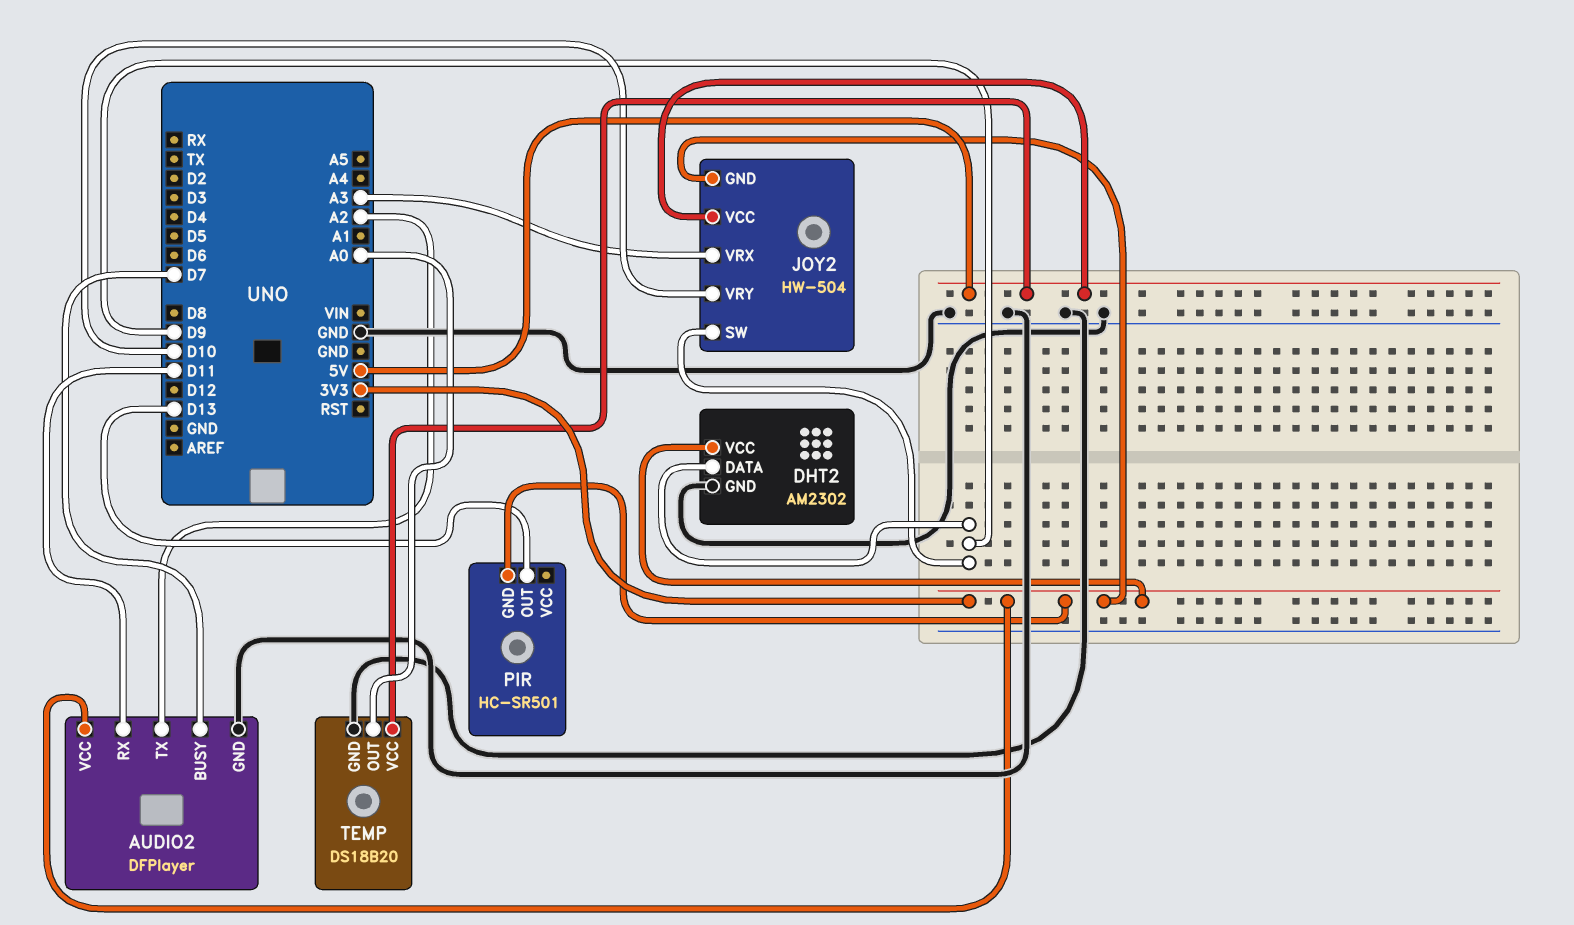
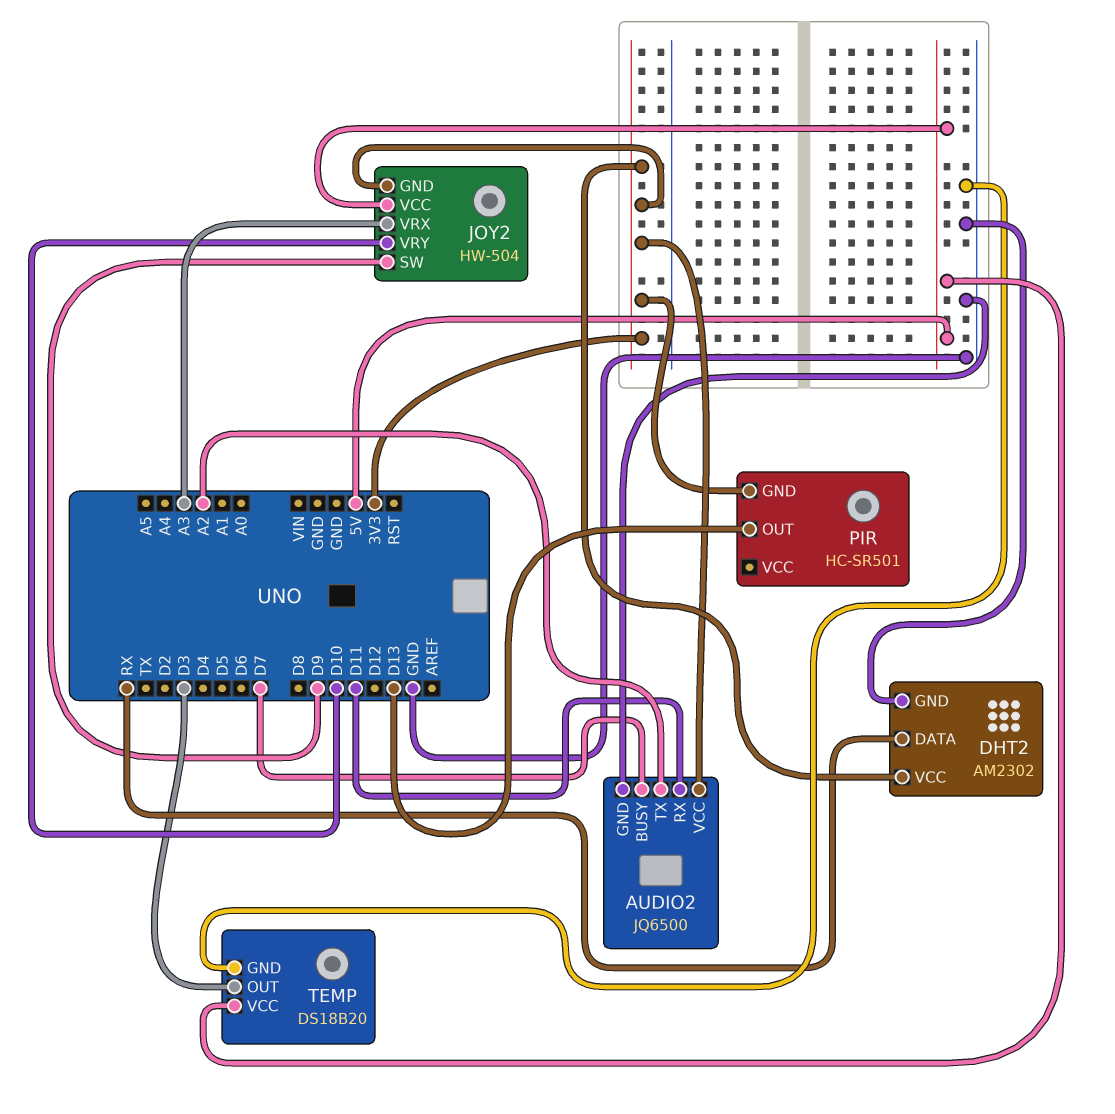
AUDIO2: DFPlayer -> JQ6500
DHT2 pin DATA: D9 -> RX
TEMP pin OUT: A0 -> D3

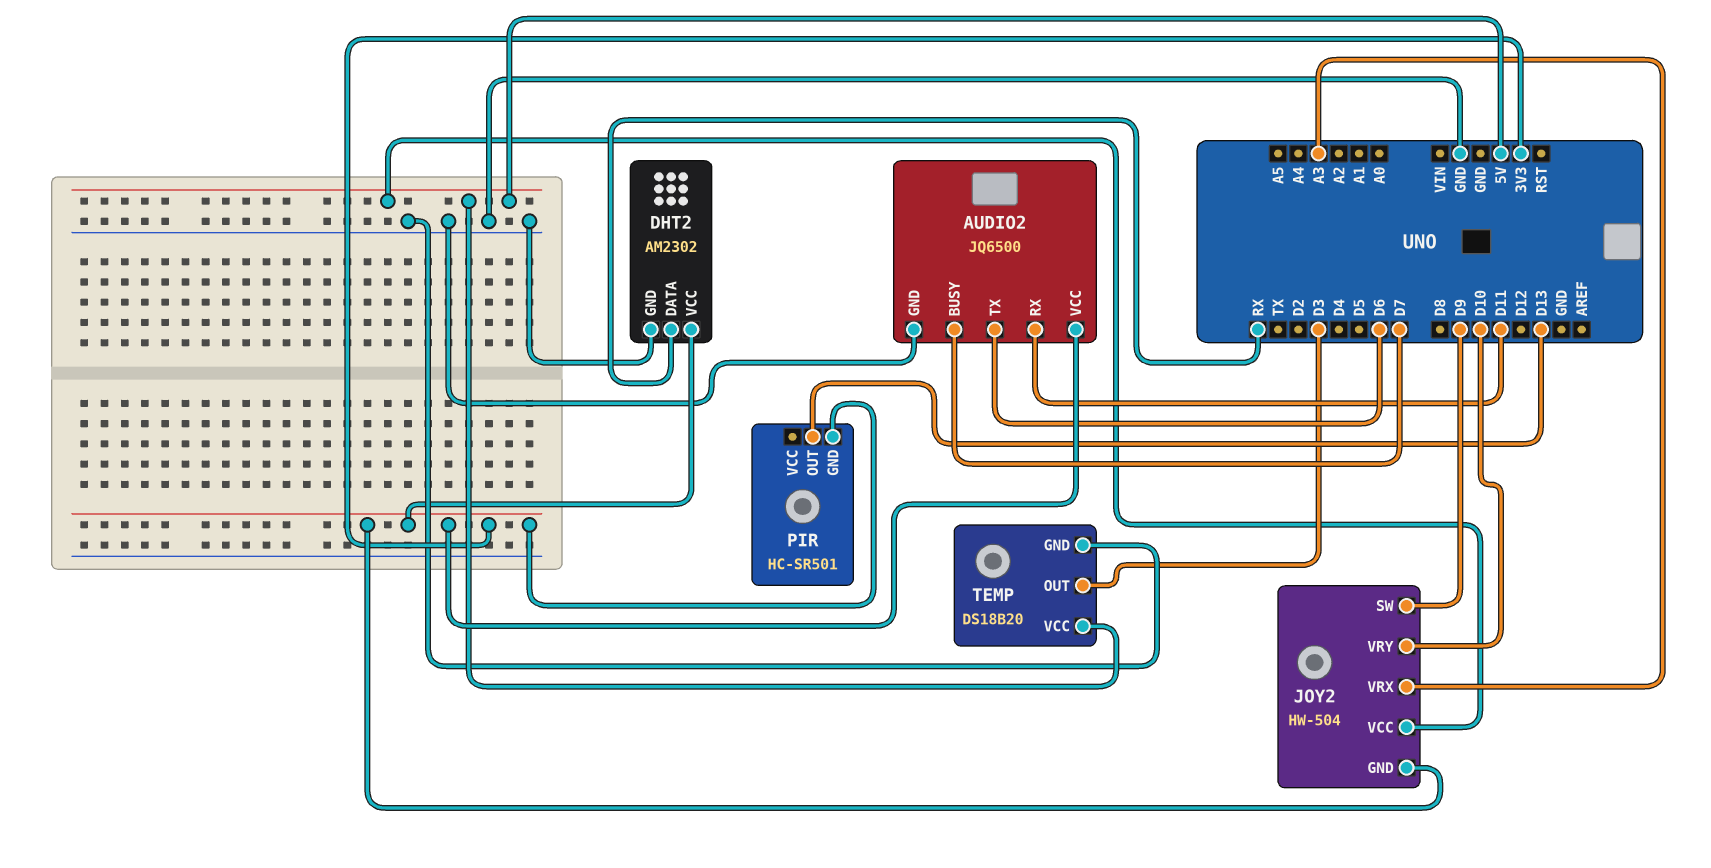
AUDIO2 pin TX: A2 -> D6

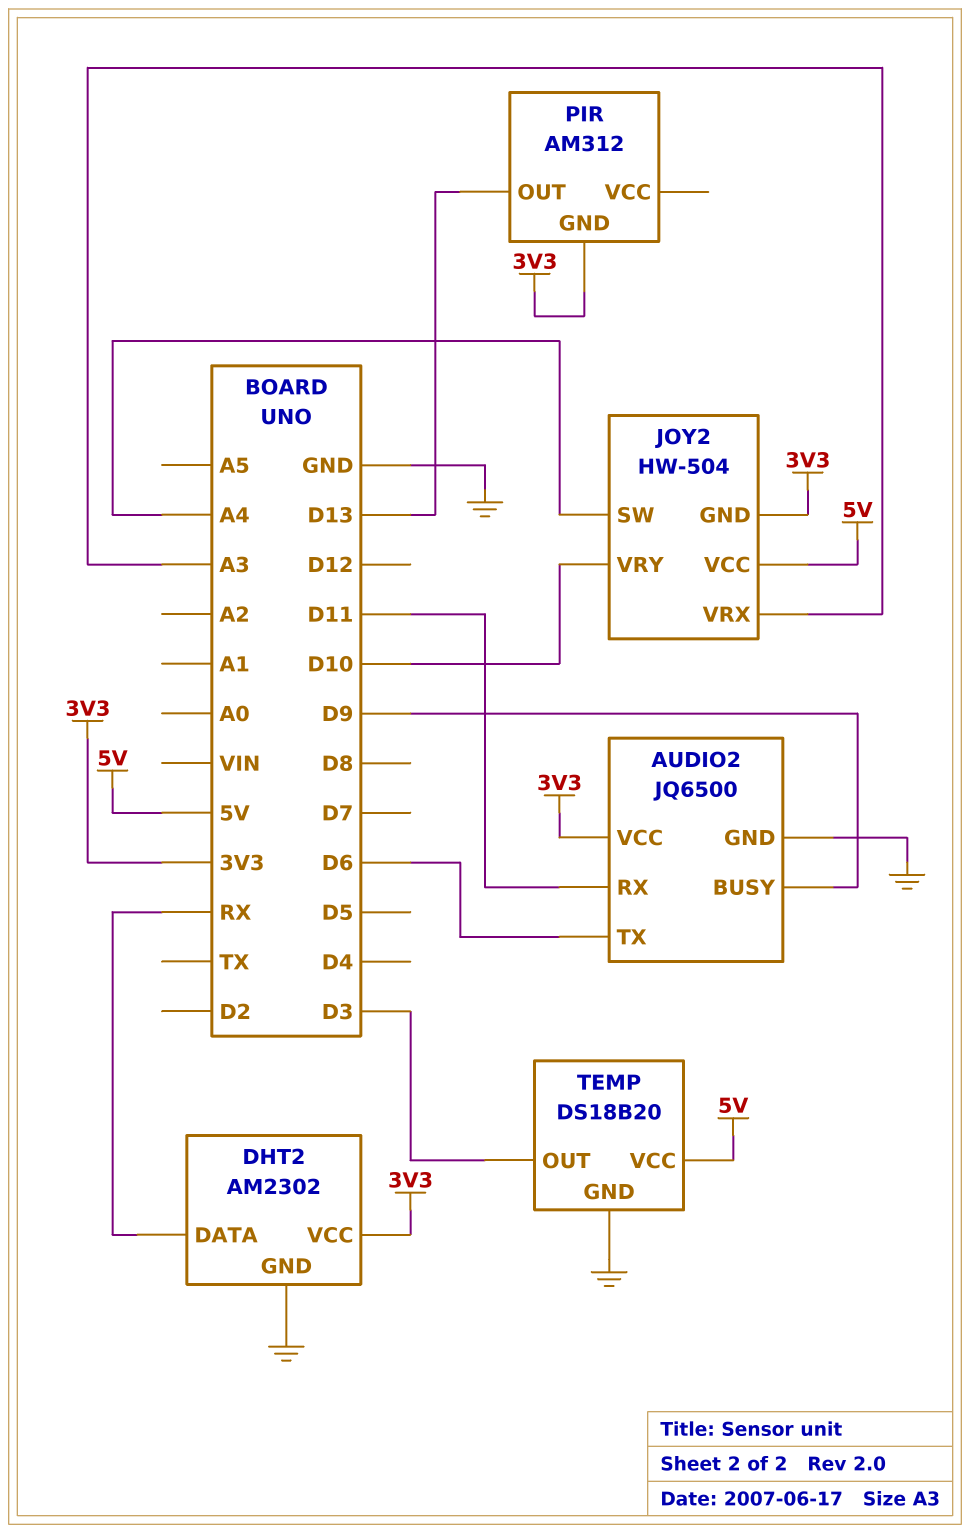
AUDIO2 pin BUSY: D7 -> D9
JOY2 pin SW: D9 -> A4
PIR: HC-SR501 -> AM312

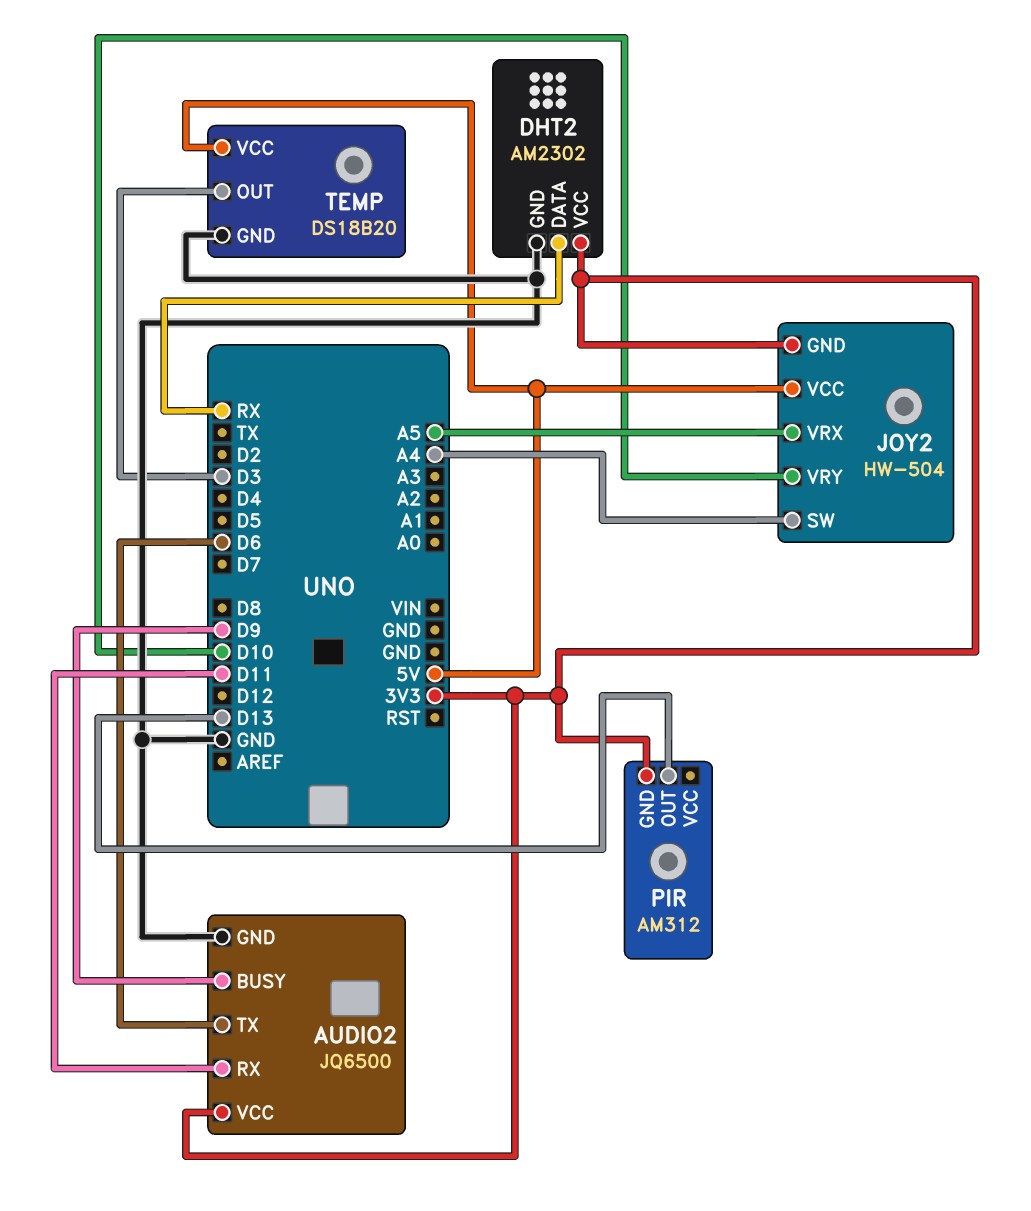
JOY2 pin VRX: A3 -> A5

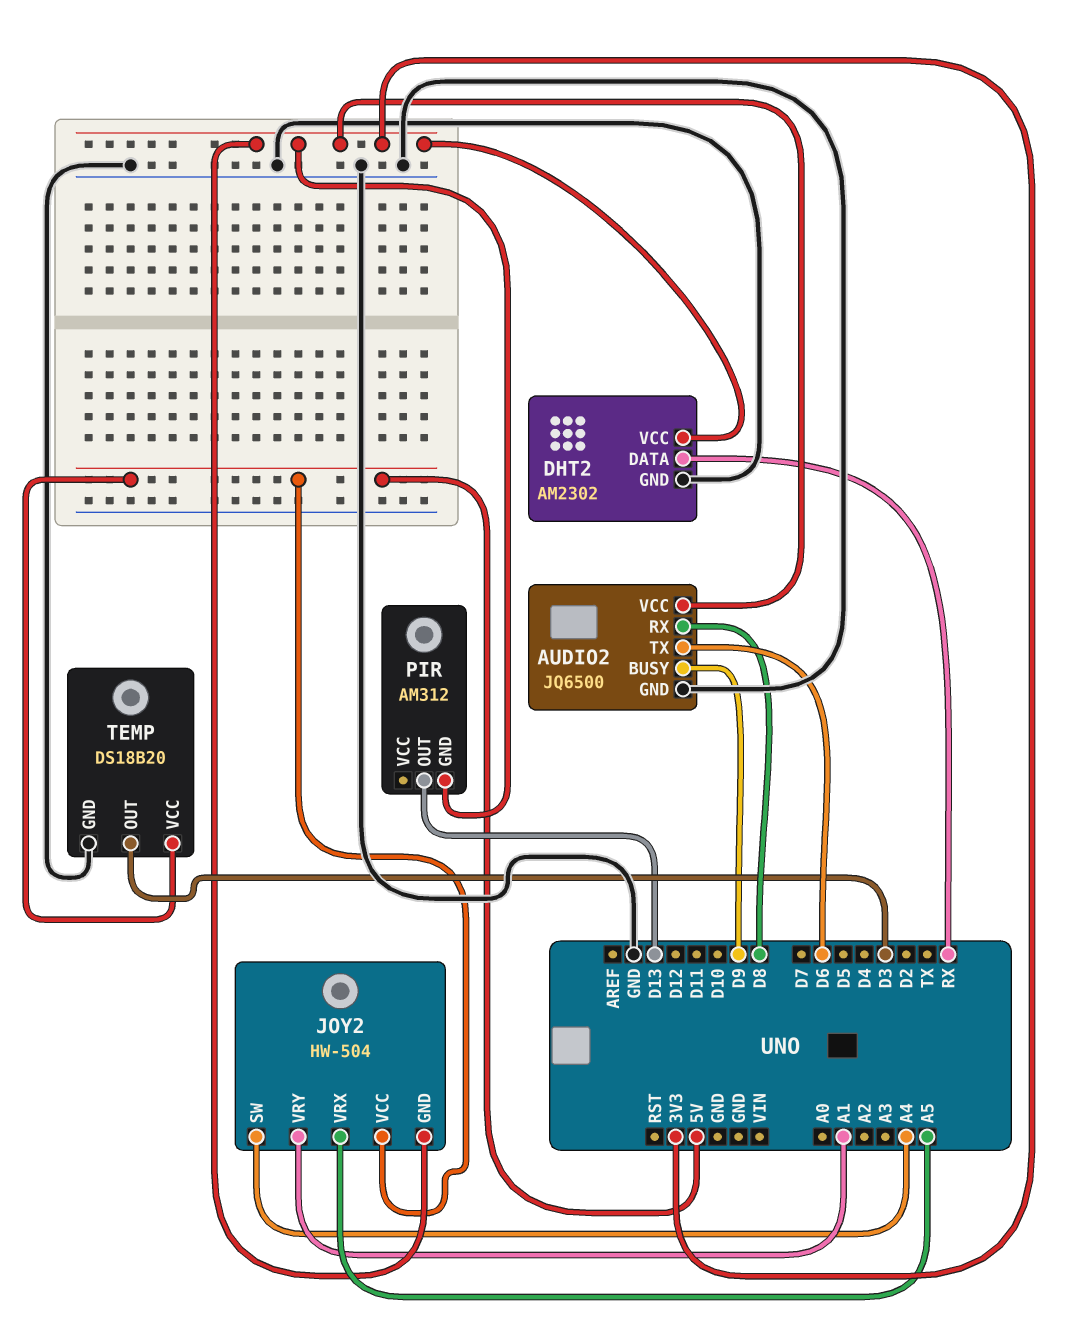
AUDIO2 pin RX: D11 -> D8
JOY2 pin VRY: D10 -> A1

